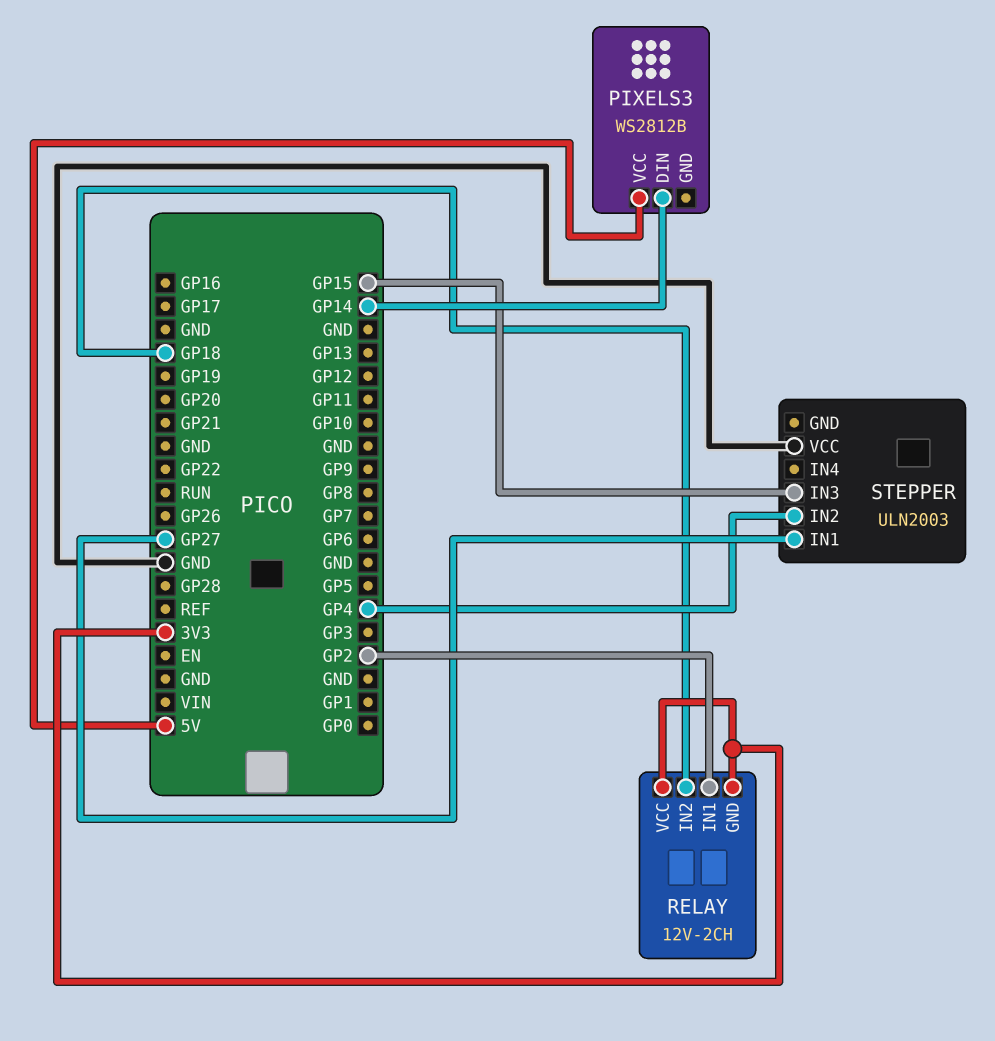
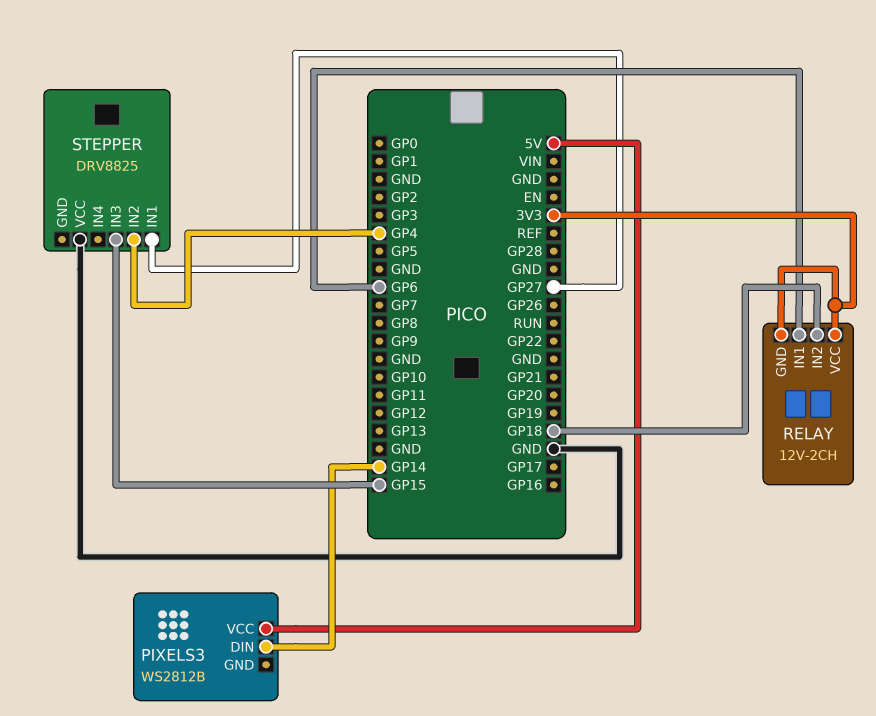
RELAY pin IN1: GP2 -> GP6
STEPPER: ULN2003 -> DRV8825

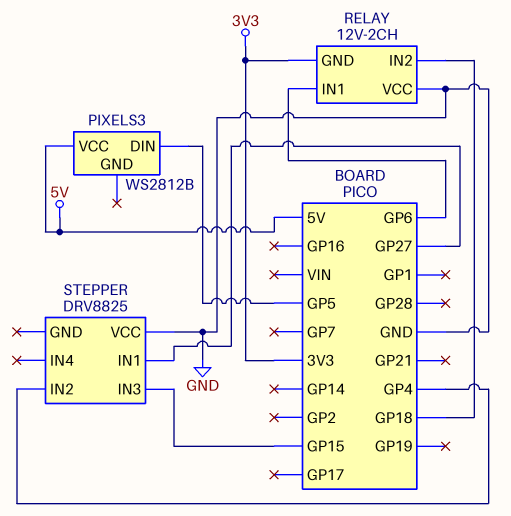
PIXELS3 pin DIN: GP14 -> GP5
RELAY pin VCC: 3V3 -> GND

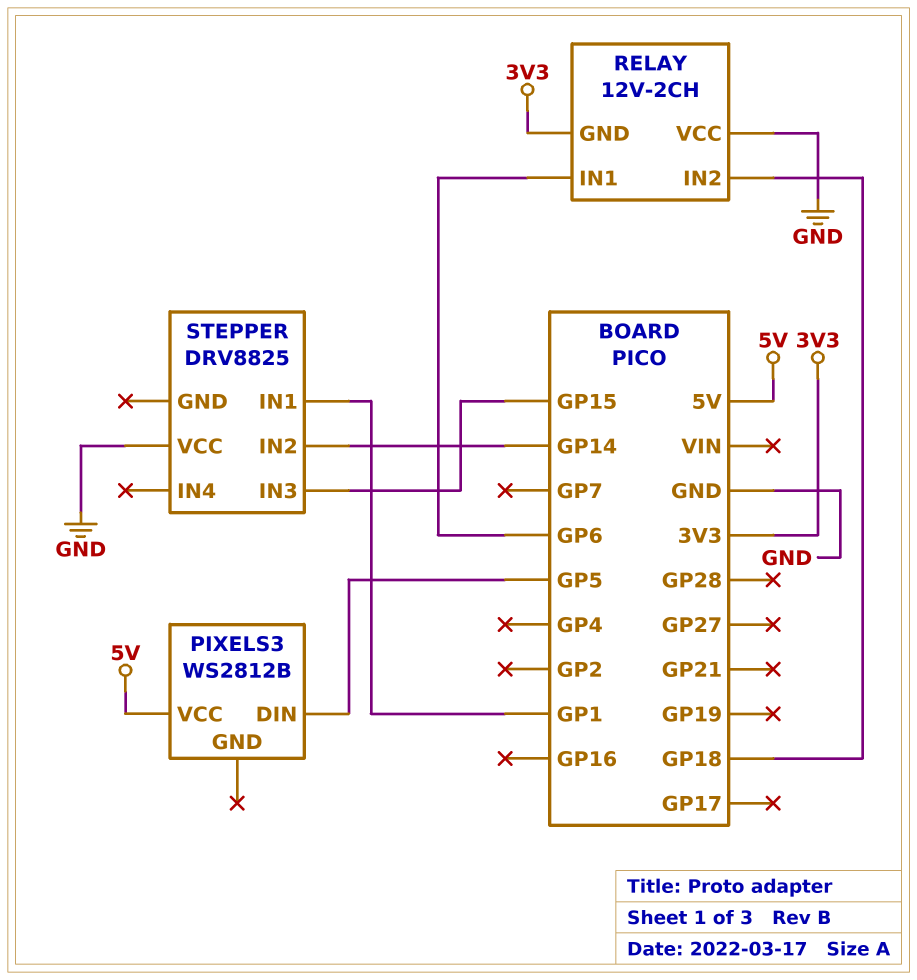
STEPPER pin IN1: GP27 -> GP1
STEPPER pin IN2: GP4 -> GP14

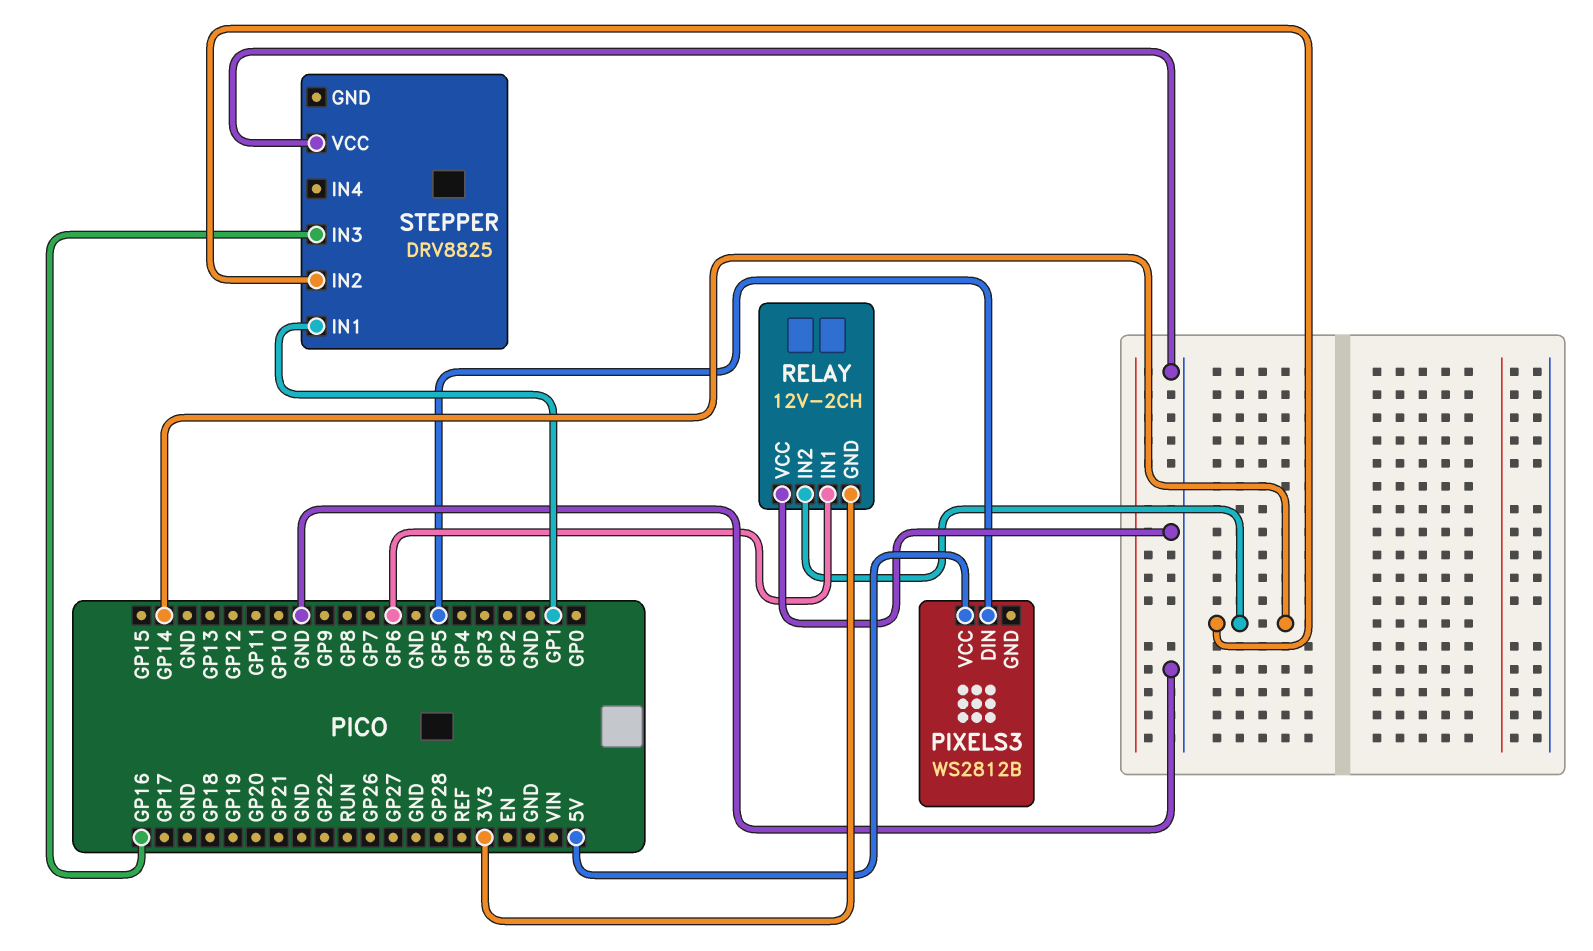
RELAY pin IN2: GP18 -> GP14
STEPPER pin IN3: GP15 -> GP16

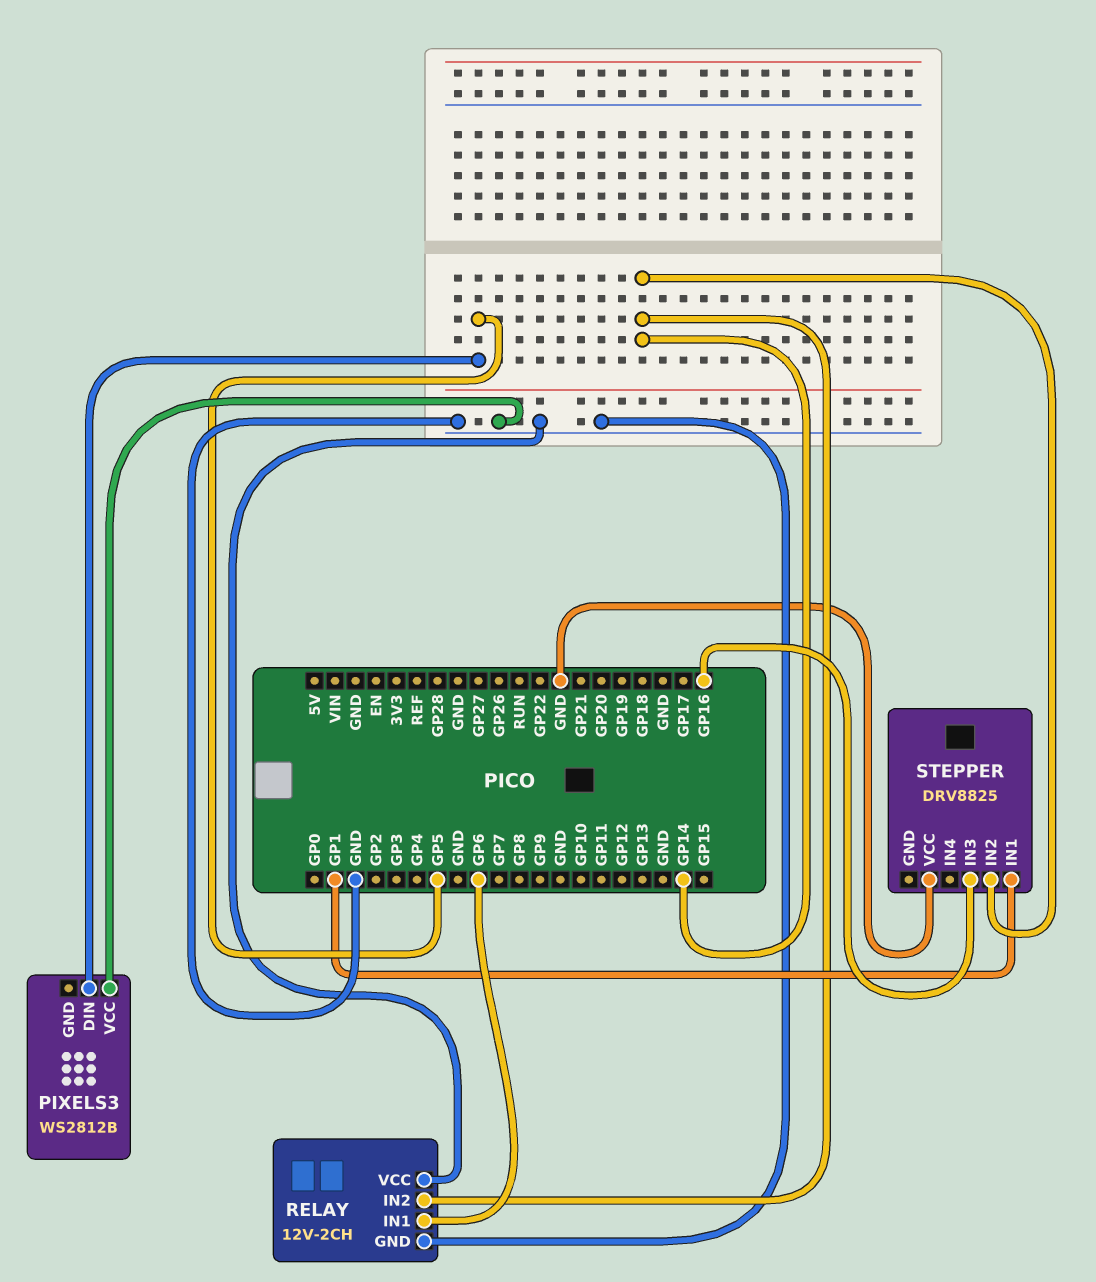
PIXELS3 pin VCC: 5V -> GND
RELAY pin GND: 3V3 -> GND

